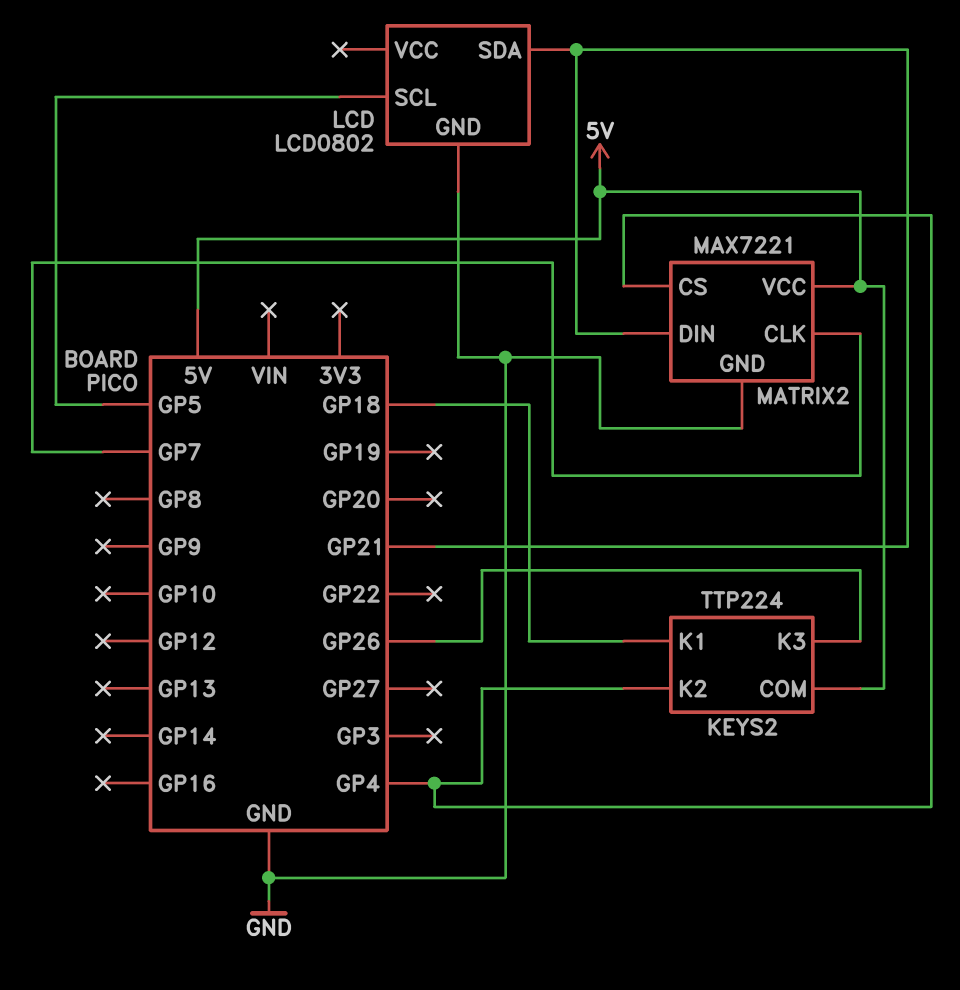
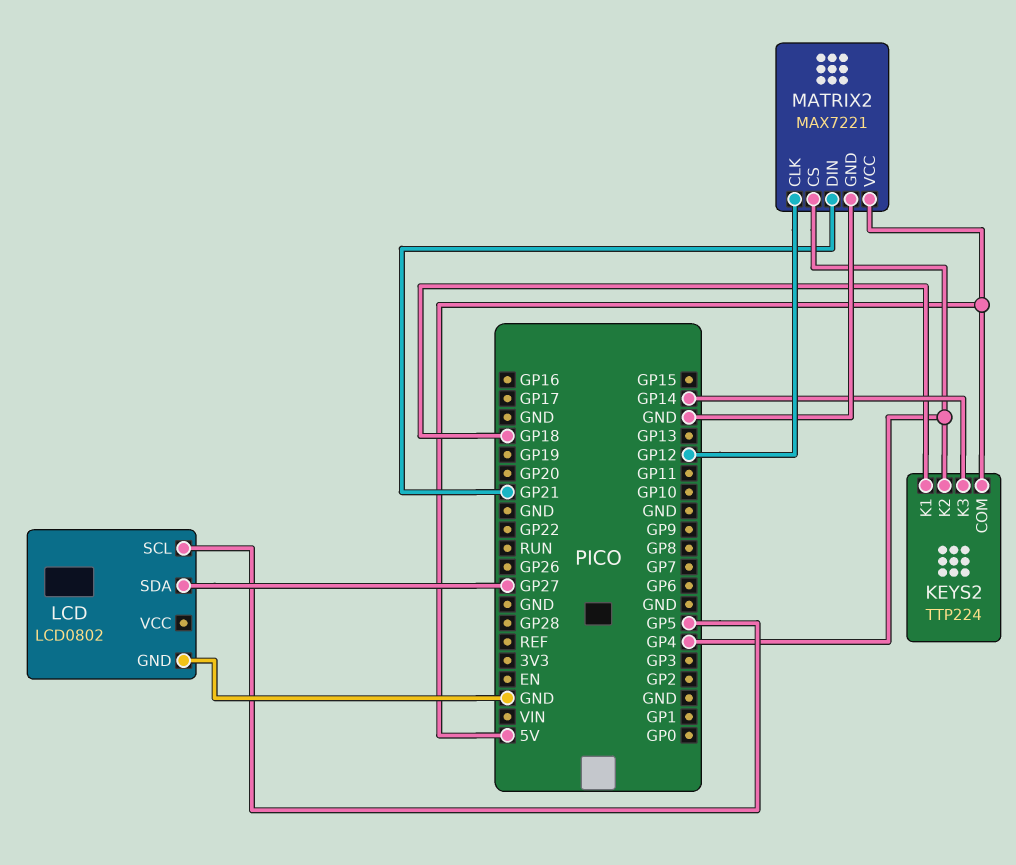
KEYS2 pin K3: GP26 -> GP14
LCD pin SDA: GP21 -> GP27
MATRIX2 pin CLK: GP7 -> GP12

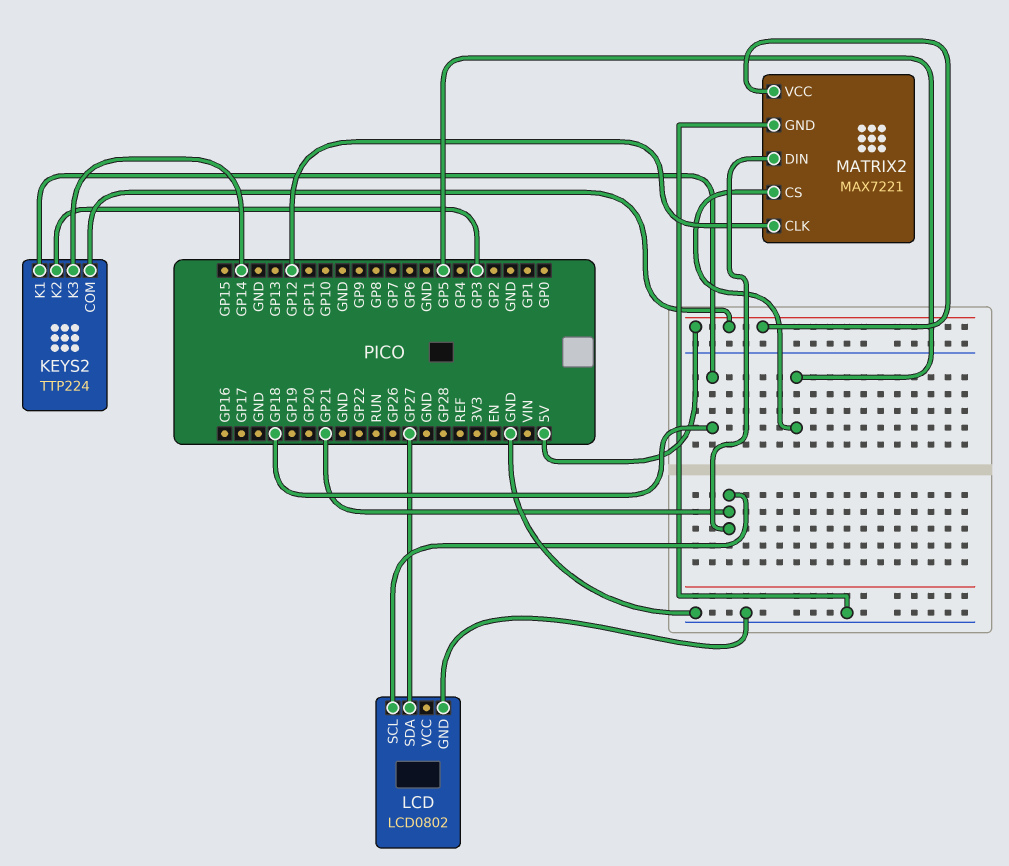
KEYS2 pin K2: GP4 -> GP3
LCD pin SCL: GP5 -> GP21
MATRIX2 pin CS: GP4 -> GP5

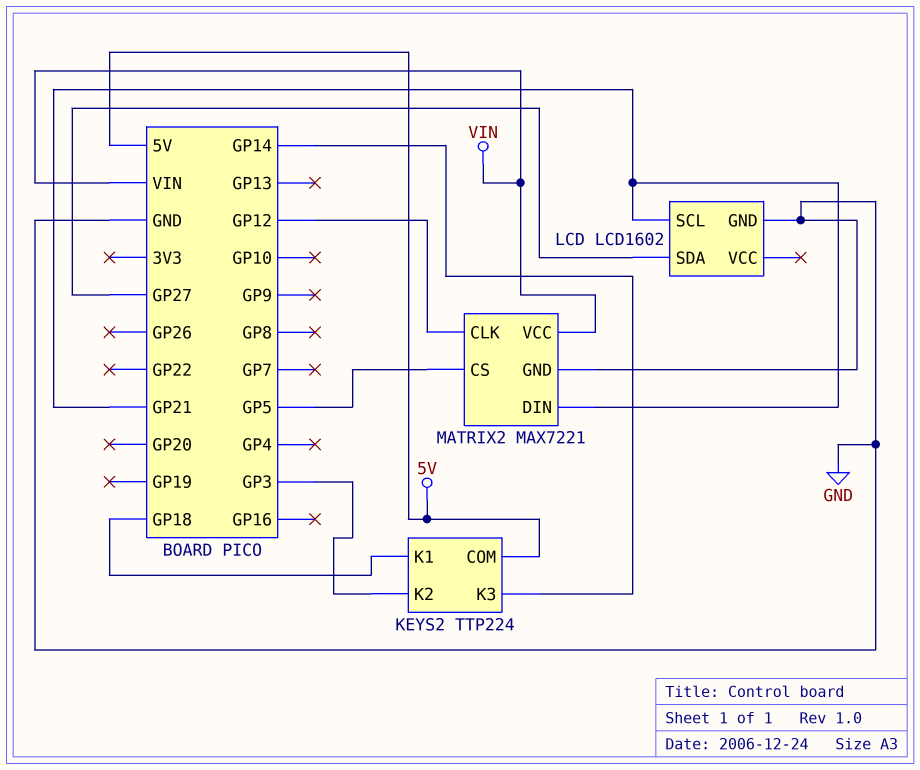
LCD: LCD0802 -> LCD1602
MATRIX2 pin VCC: 5V -> VIN

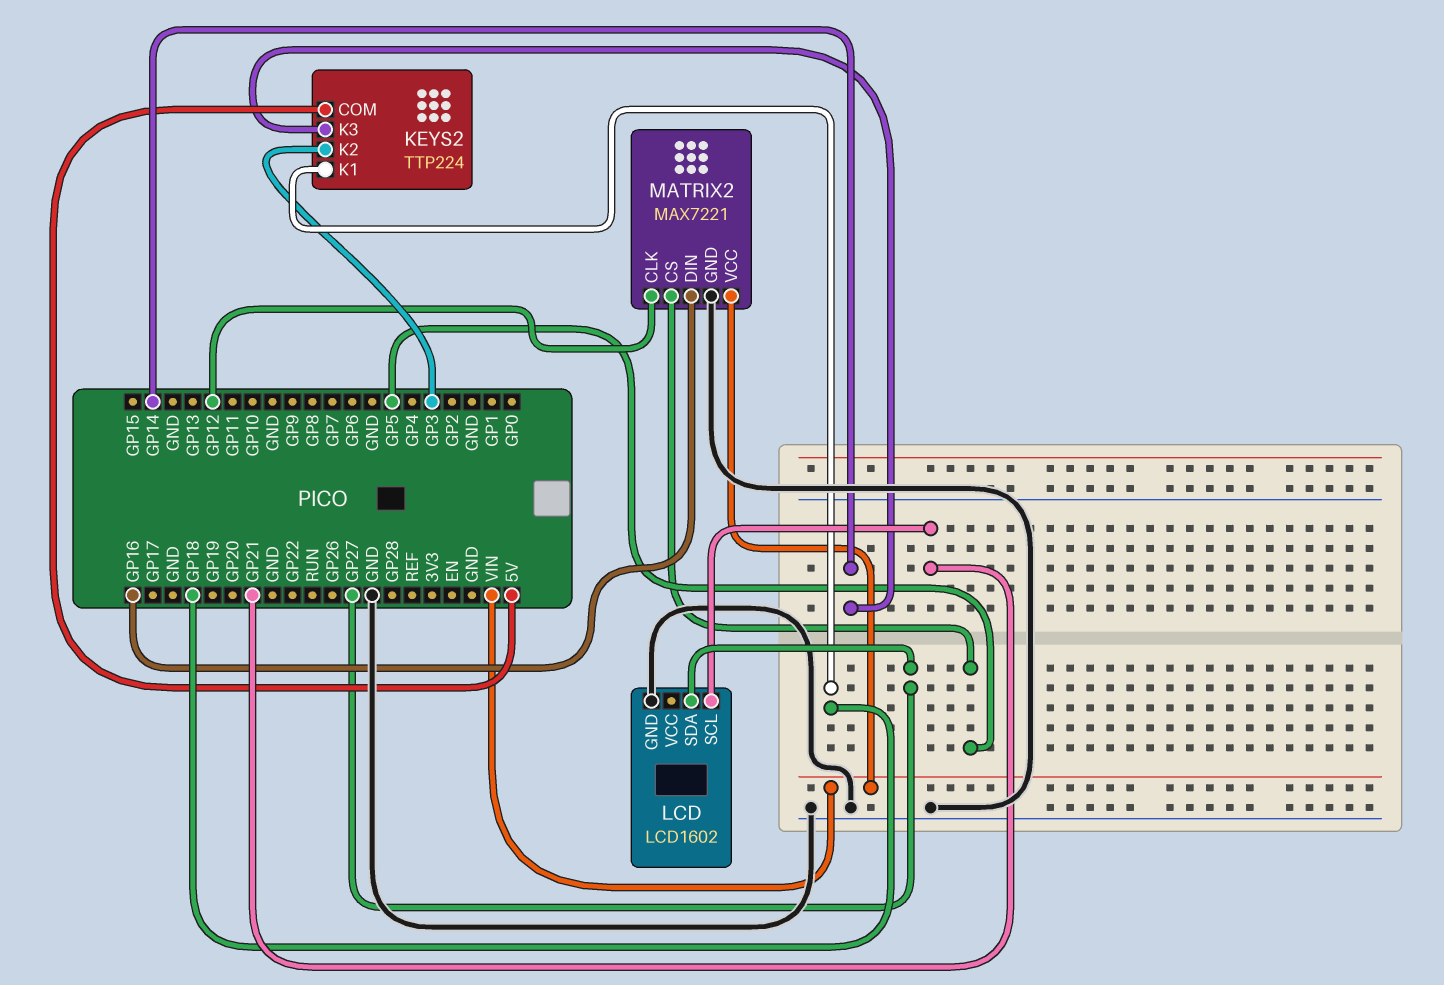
MATRIX2 pin DIN: GP21 -> GP16

